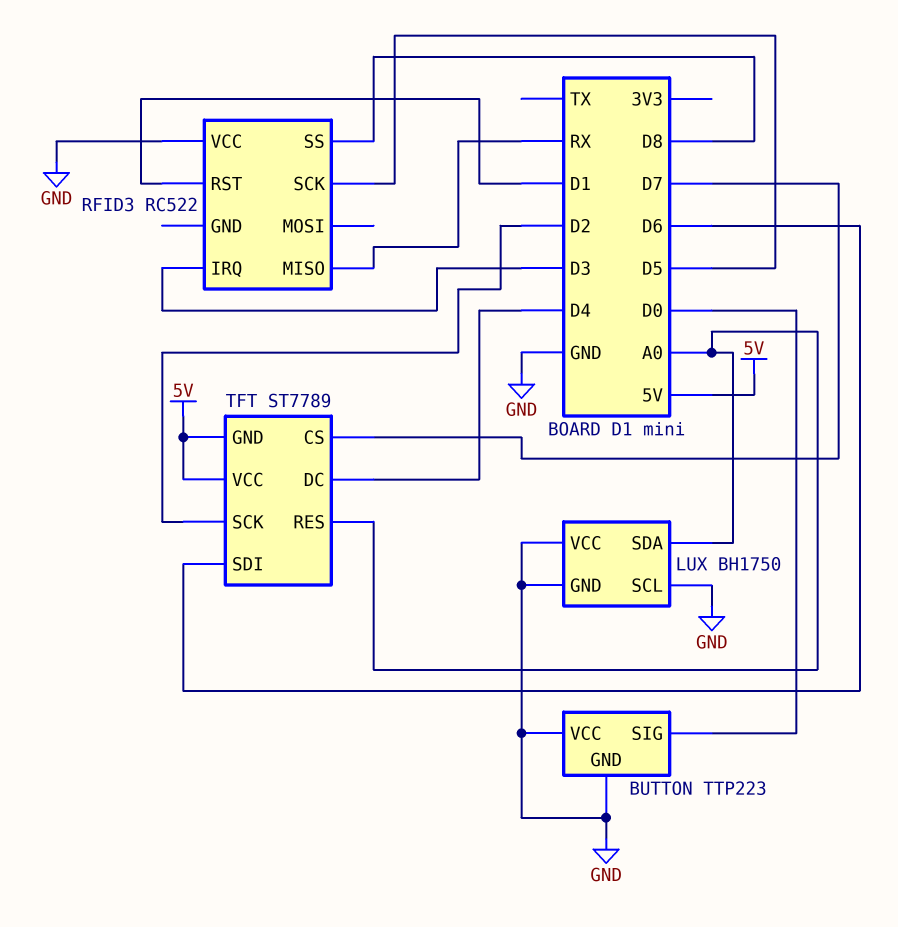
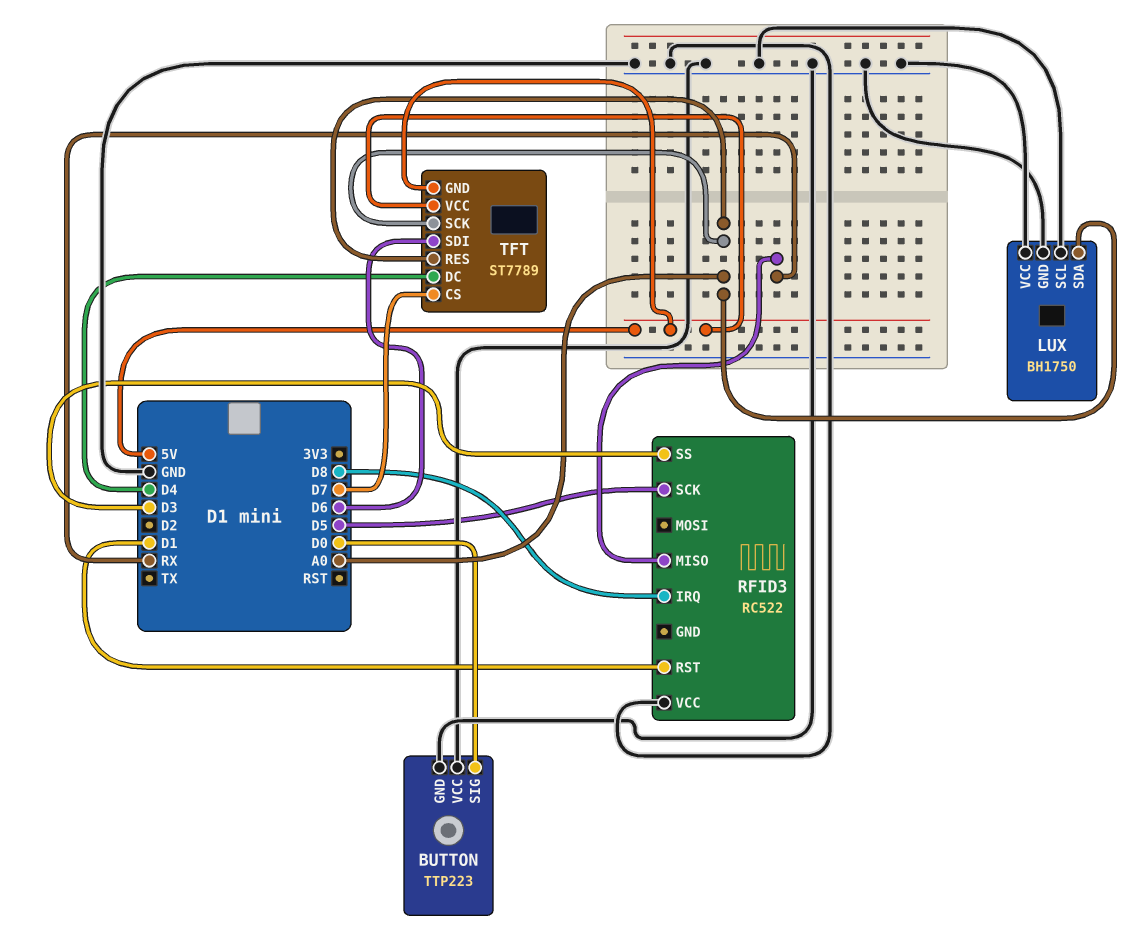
RFID3 pin IRQ: D3 -> D8
RFID3 pin SS: D8 -> D3
TFT pin SCK: D2 -> A0

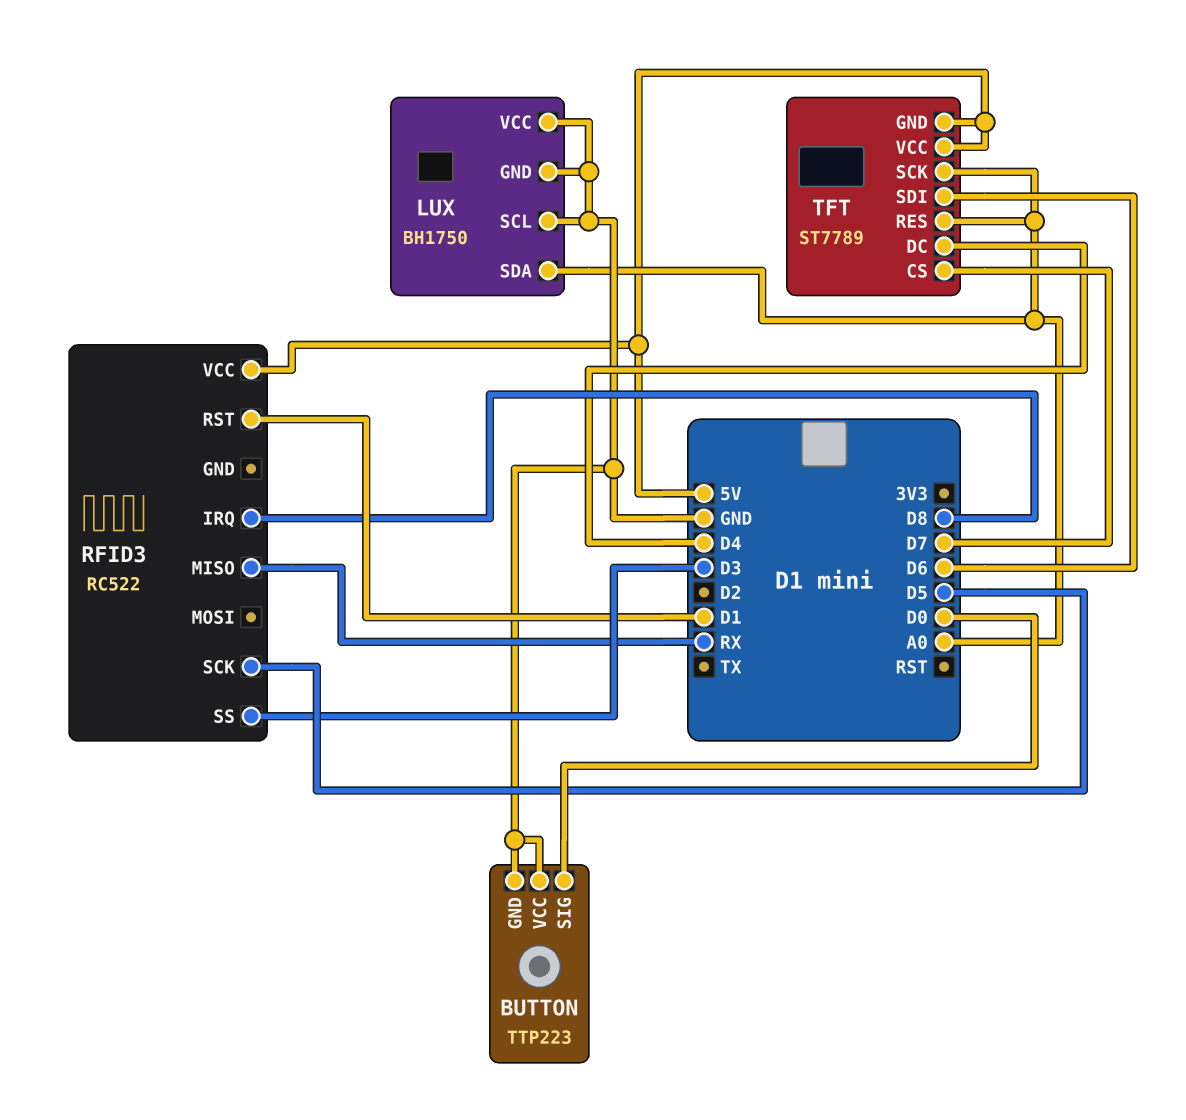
RFID3 pin VCC: GND -> 5V

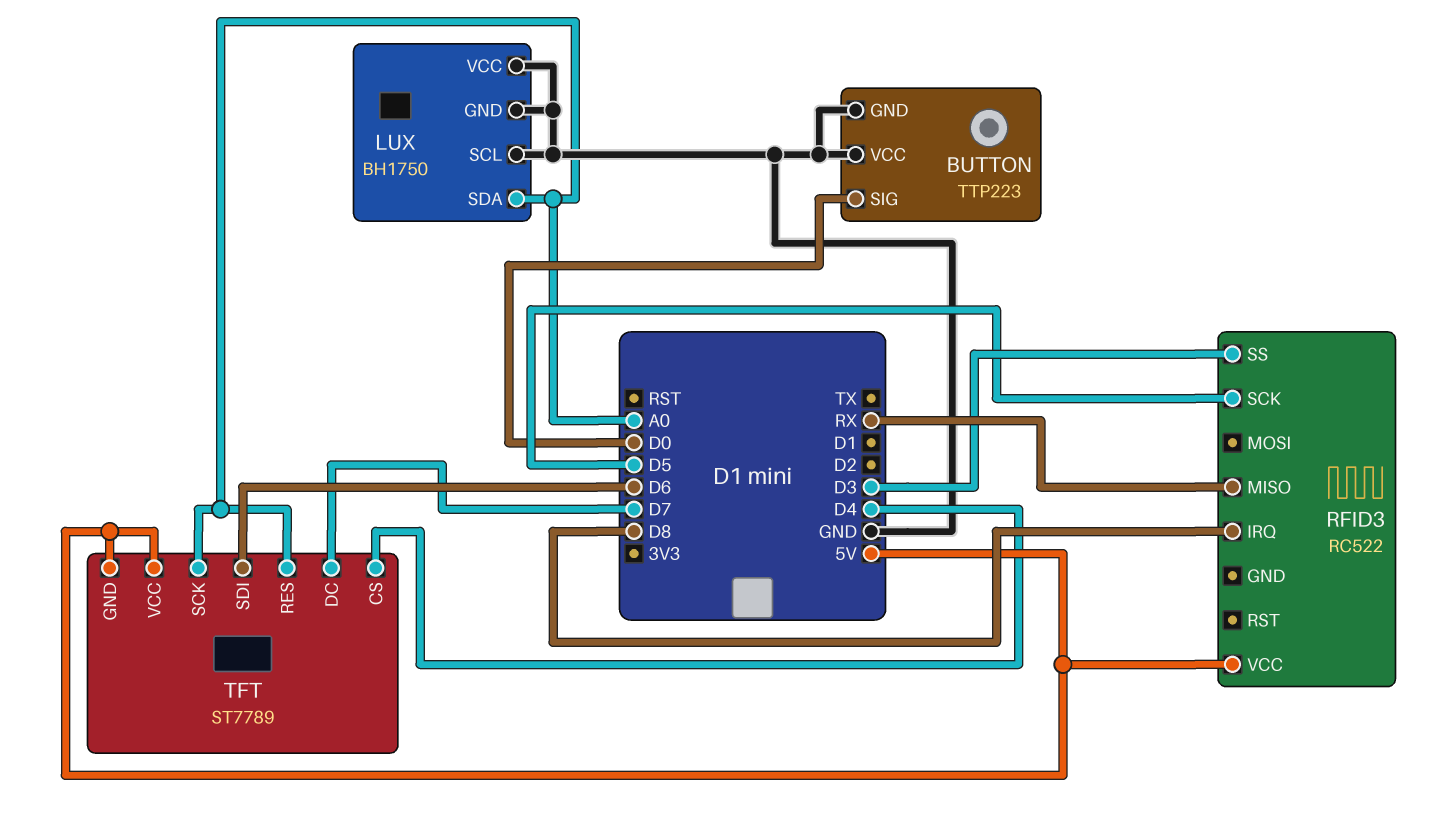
RFID3 pin RST: D1 -> none
TFT pin CS: D7 -> D4
TFT pin DC: D4 -> D7

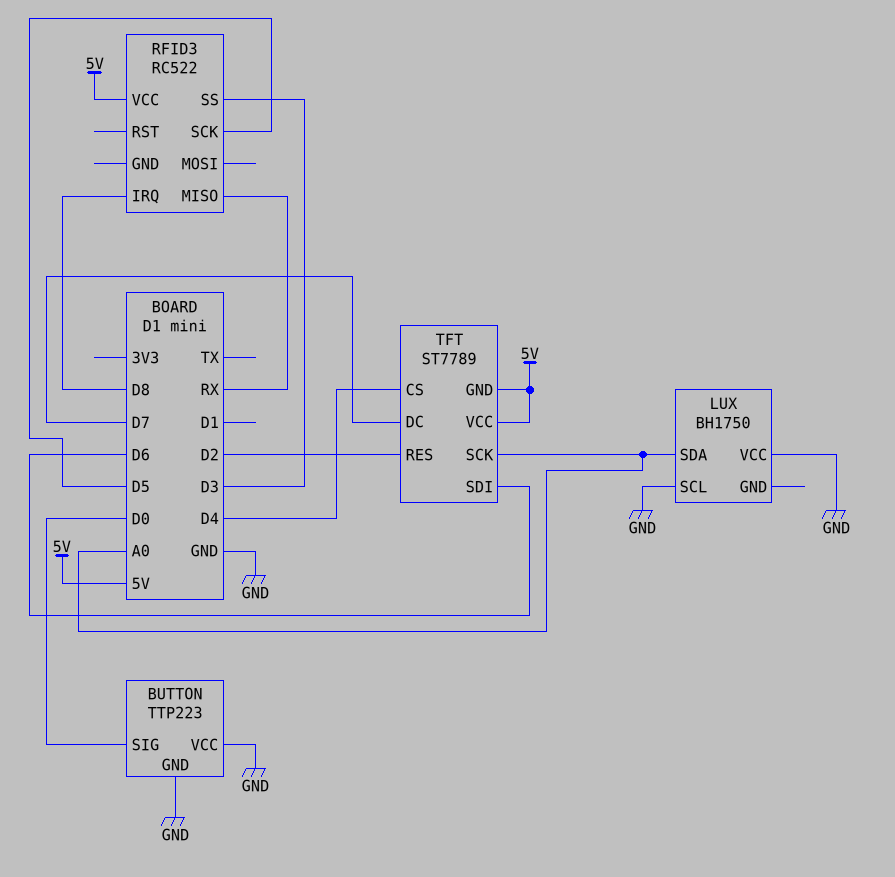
LUX pin GND: GND -> none
TFT pin RES: A0 -> D2

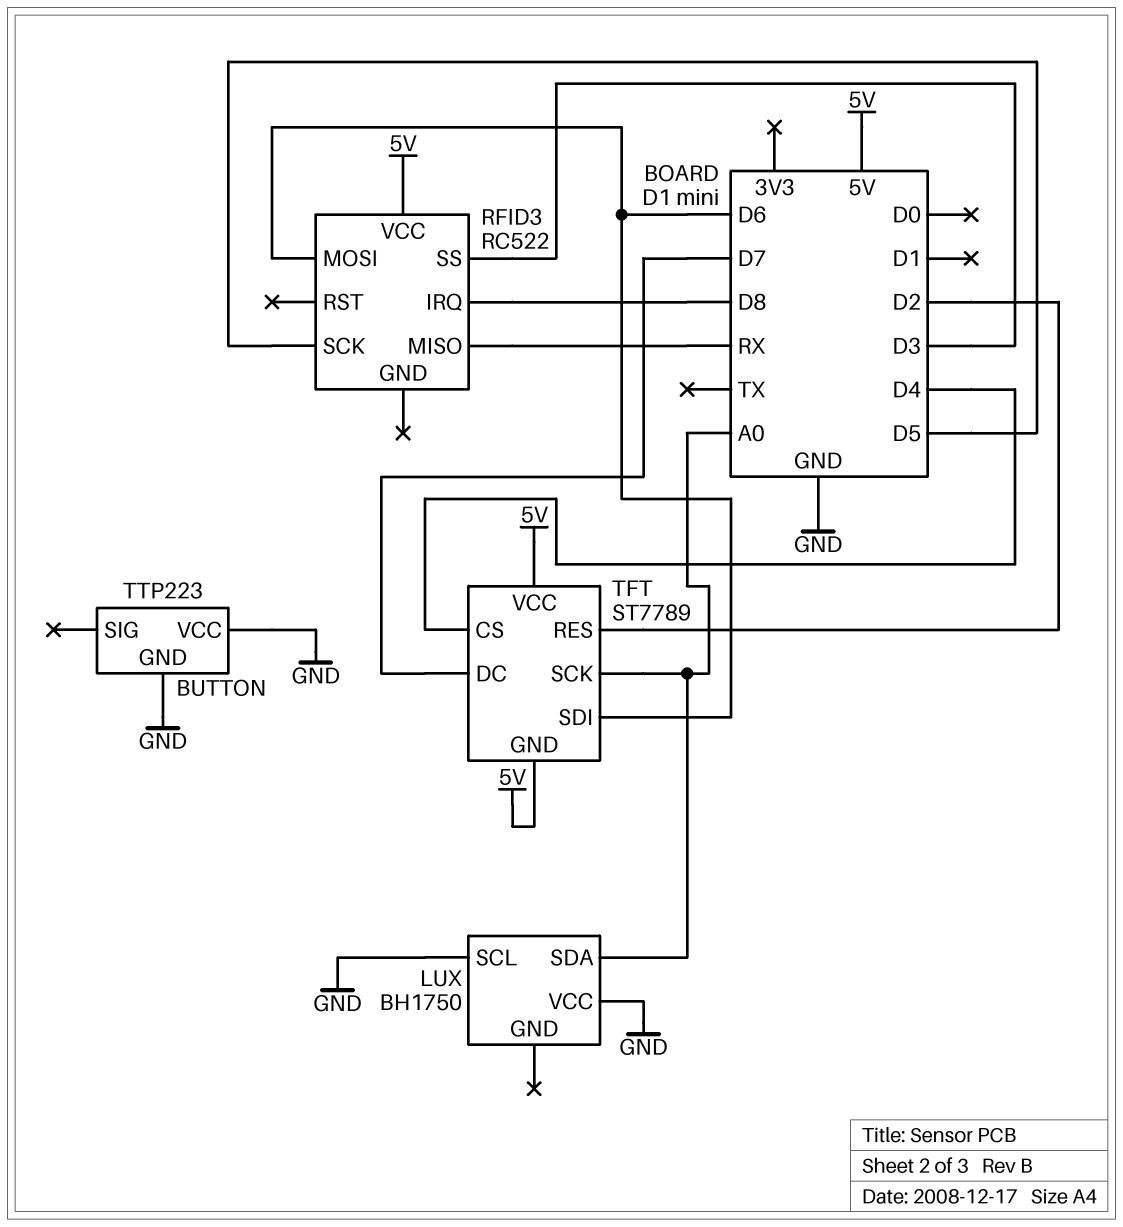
BUTTON pin SIG: D0 -> none
RFID3 pin MOSI: none -> D6

